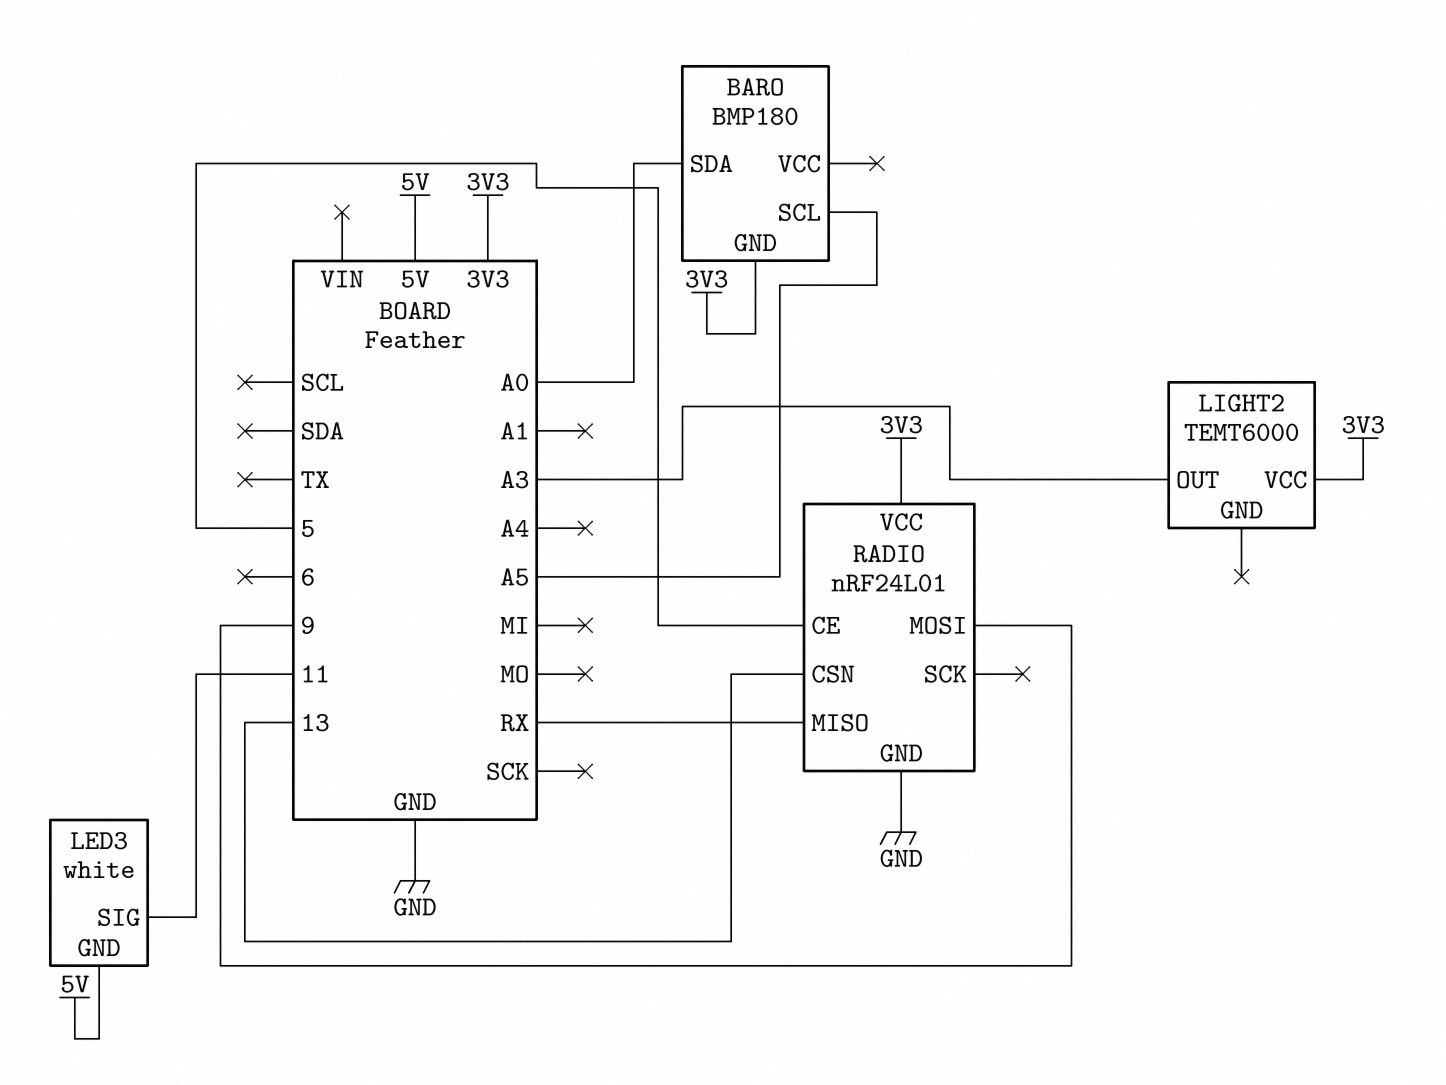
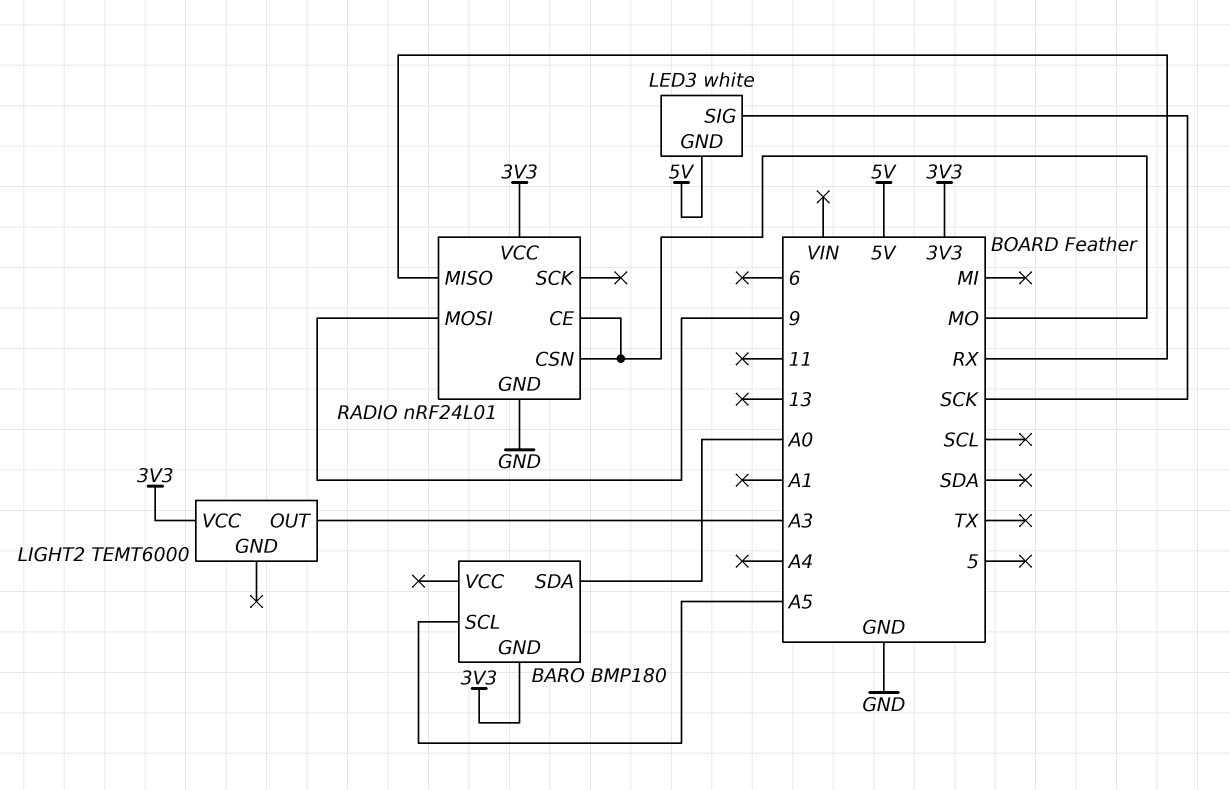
LED3 pin SIG: 11 -> SCK
RADIO pin CE: 5 -> MO
RADIO pin CSN: 13 -> MO

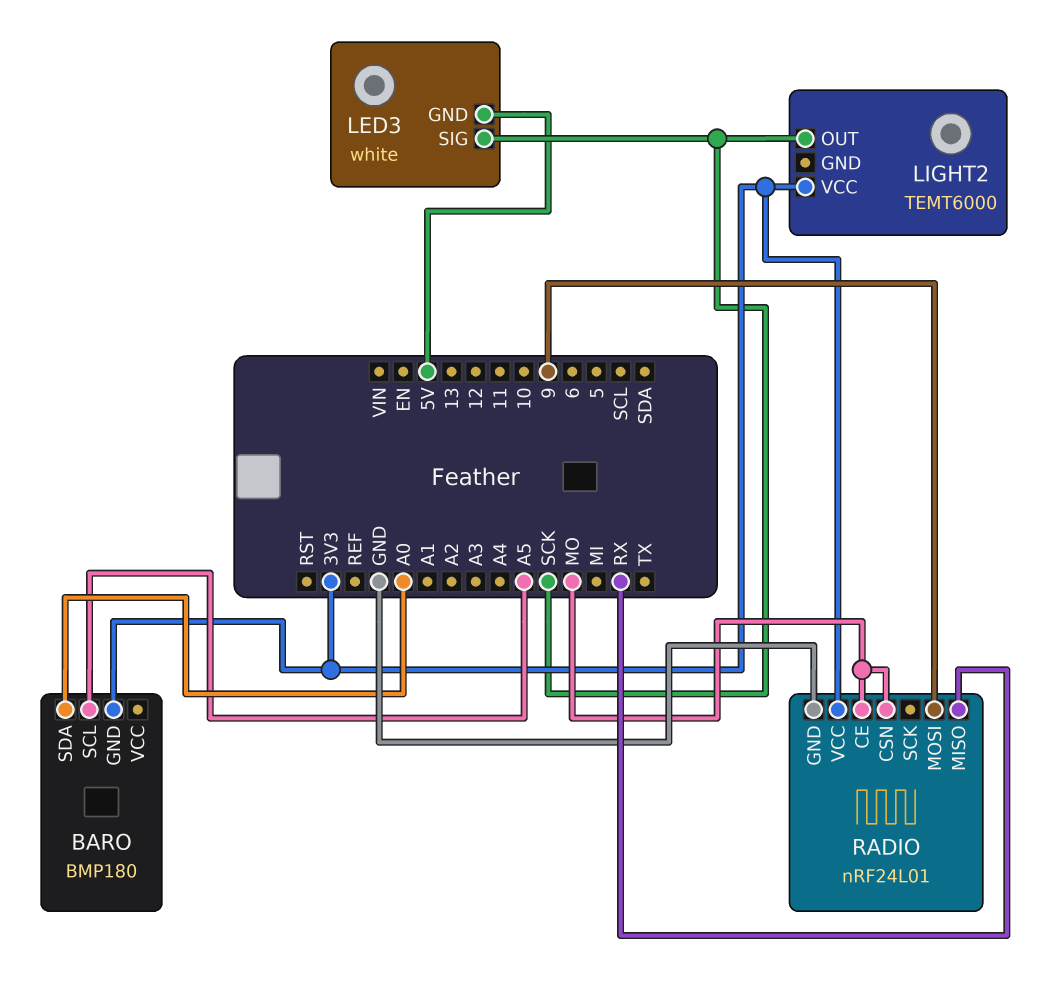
LIGHT2 pin OUT: A3 -> SCK

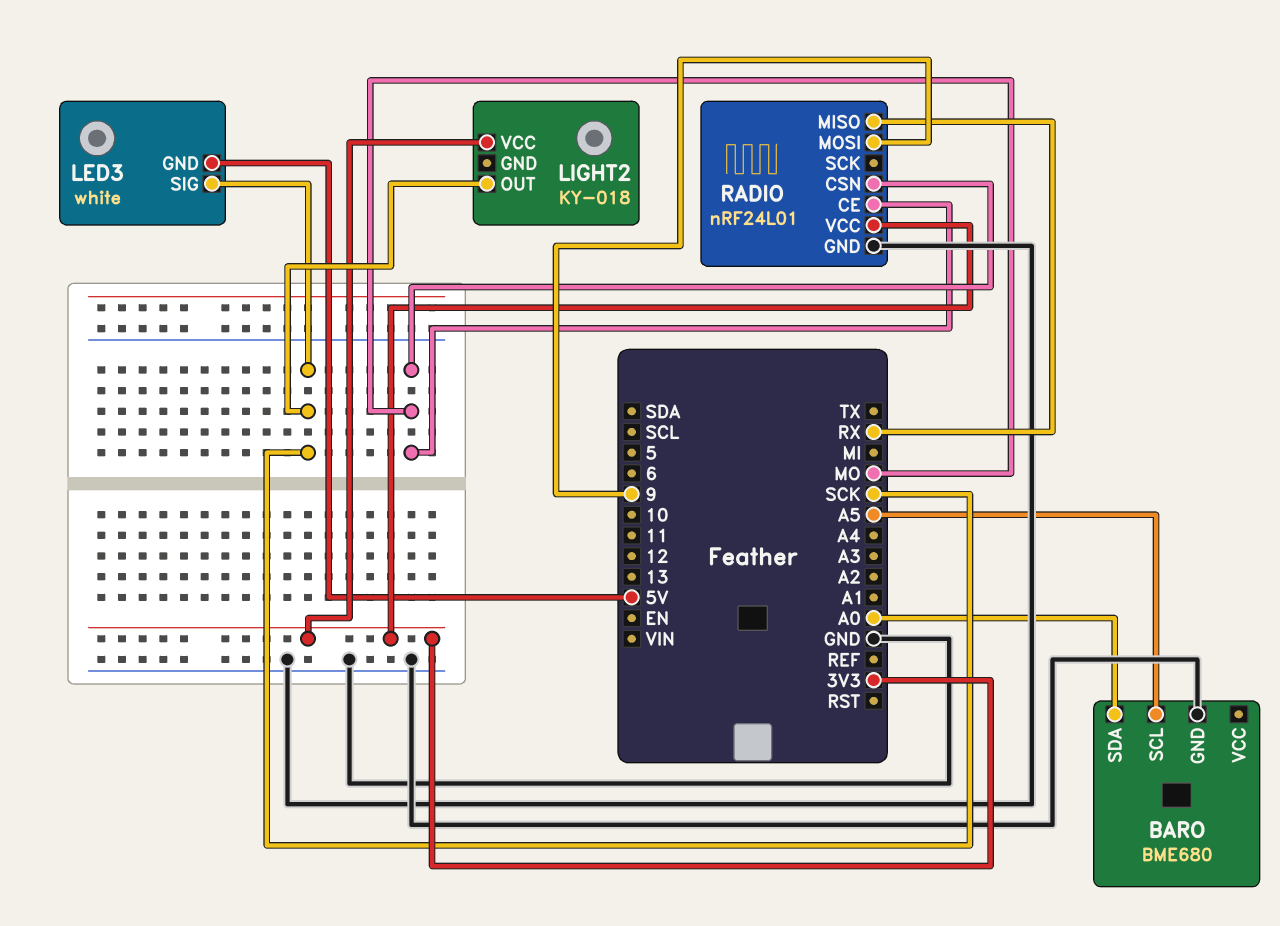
BARO: BMP180 -> BME680
BARO pin GND: 3V3 -> GND
LIGHT2: TEMT6000 -> KY-018

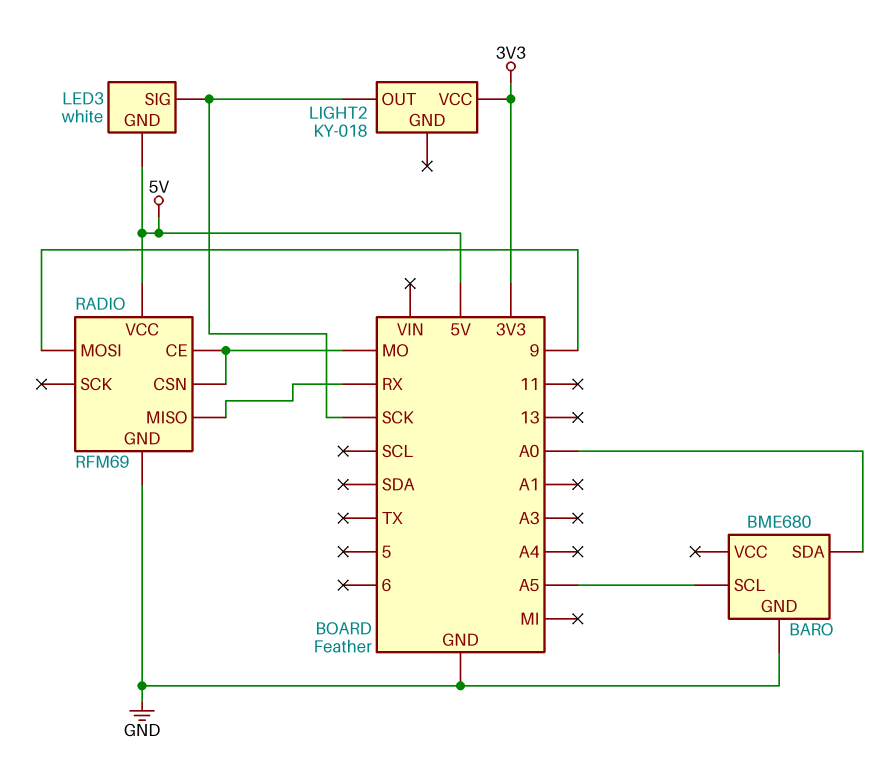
RADIO: nRF24L01 -> RFM69
RADIO pin VCC: 3V3 -> 5V

